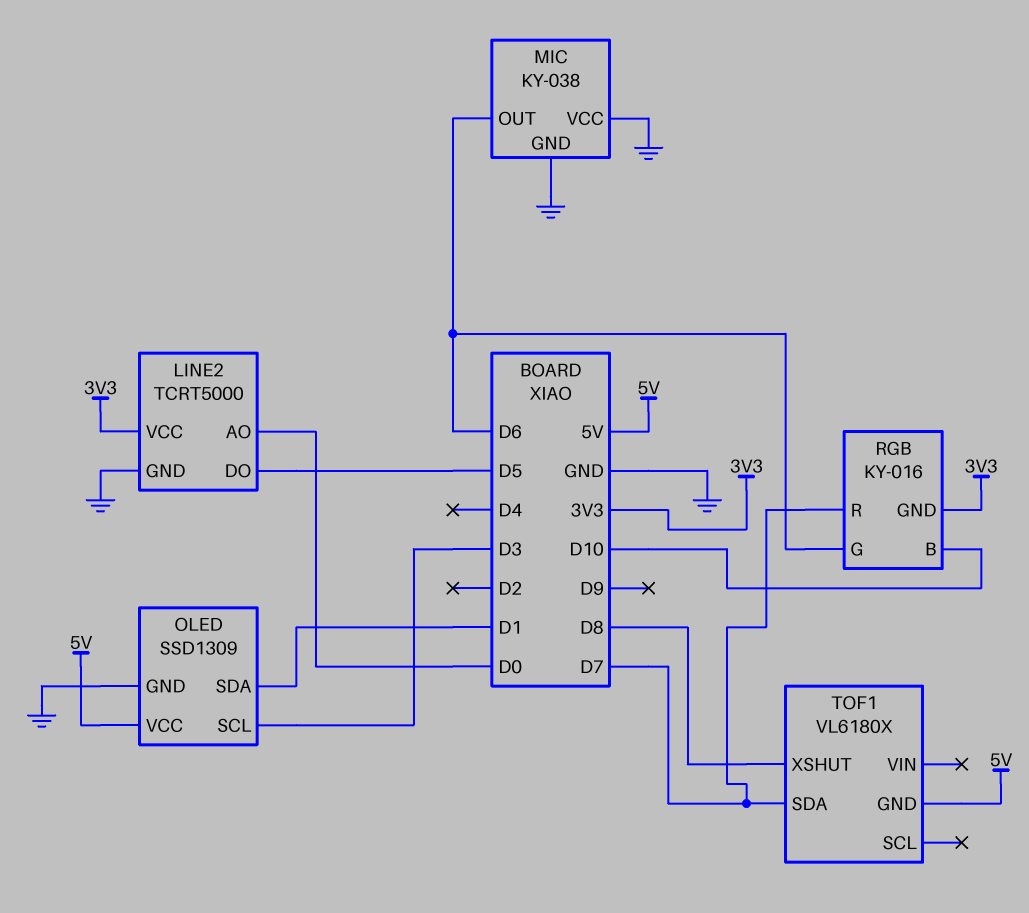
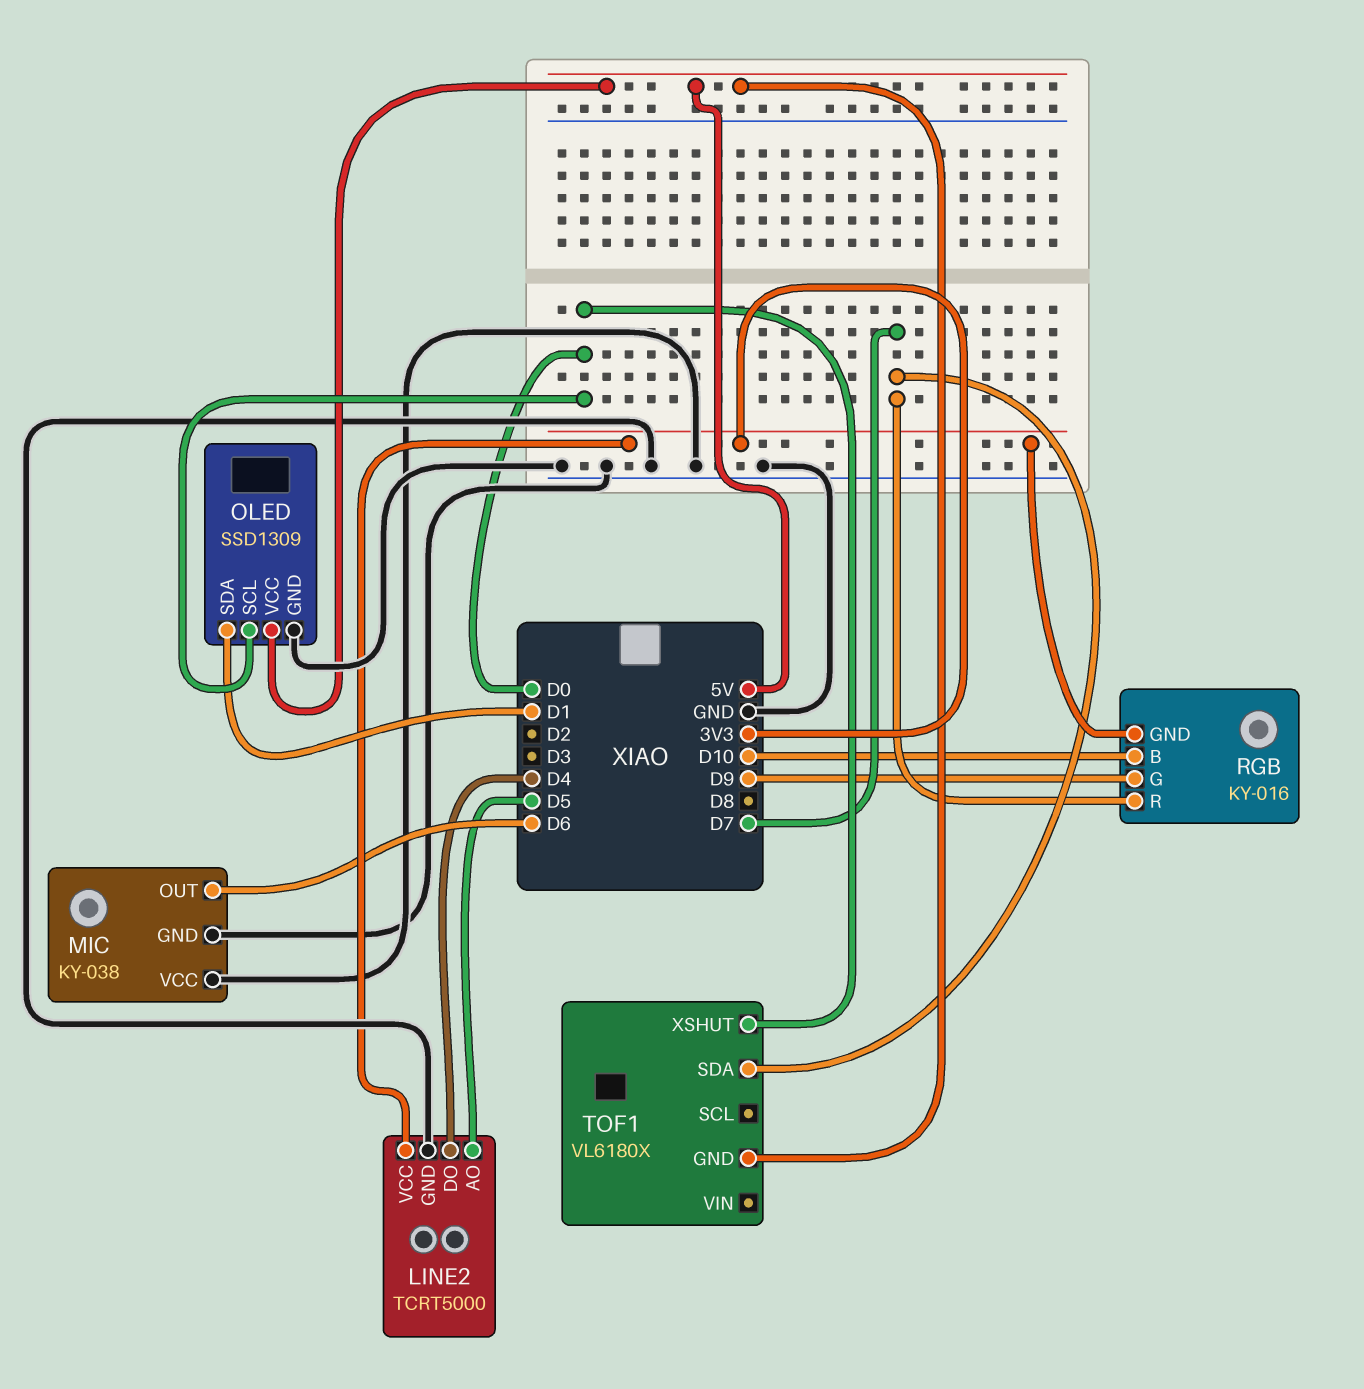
LINE2 pin AO: D0 -> D5
LINE2 pin DO: D5 -> D4
OLED pin SCL: D3 -> D0
RGB pin G: D6 -> D9
TOF1 pin XSHUT: D8 -> D0

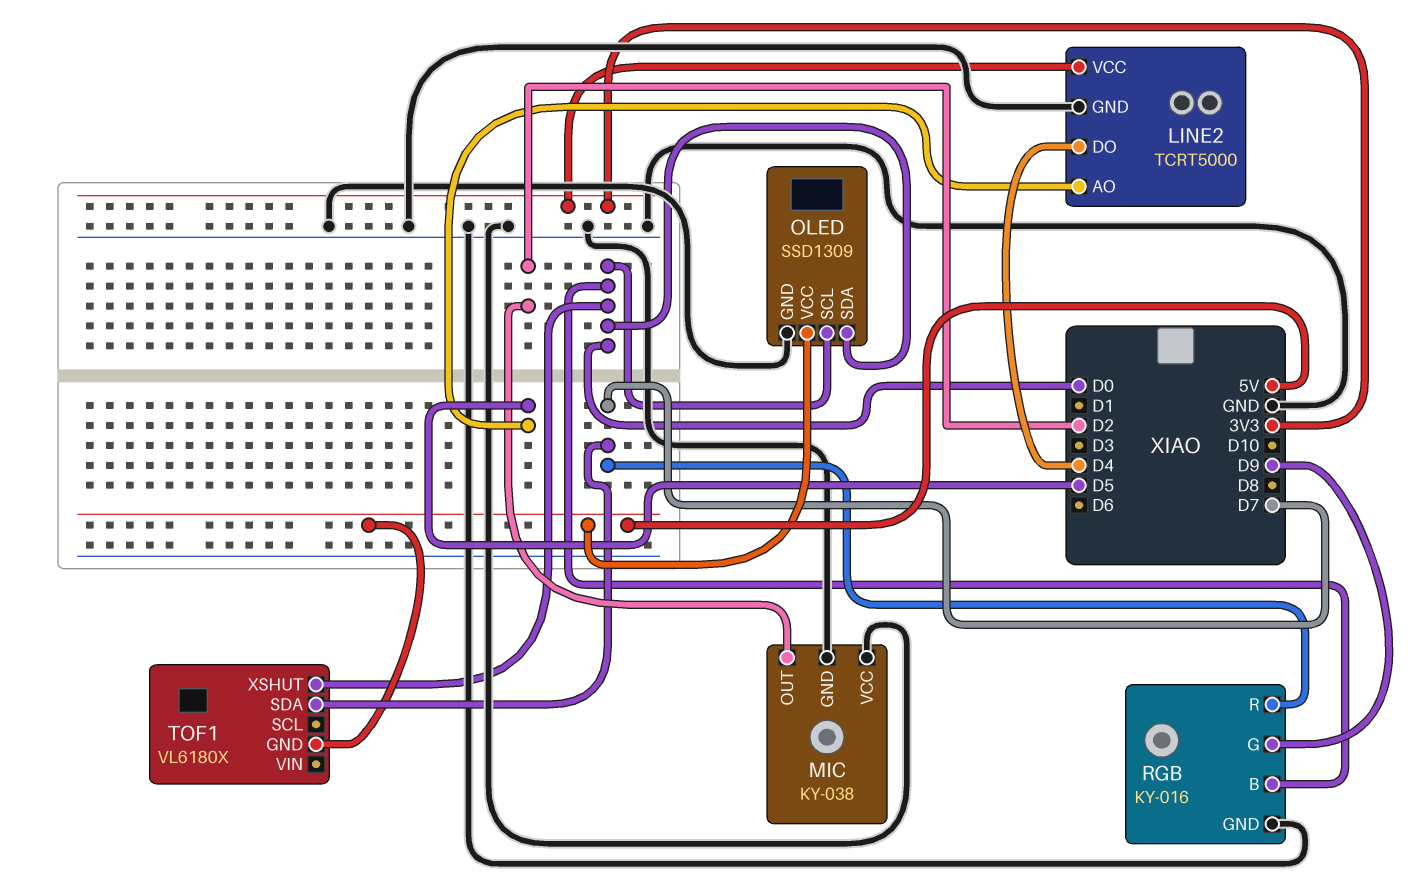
MIC pin OUT: D6 -> D2
OLED pin SDA: D1 -> D0
RGB pin B: D10 -> D0
RGB pin GND: 3V3 -> GND

